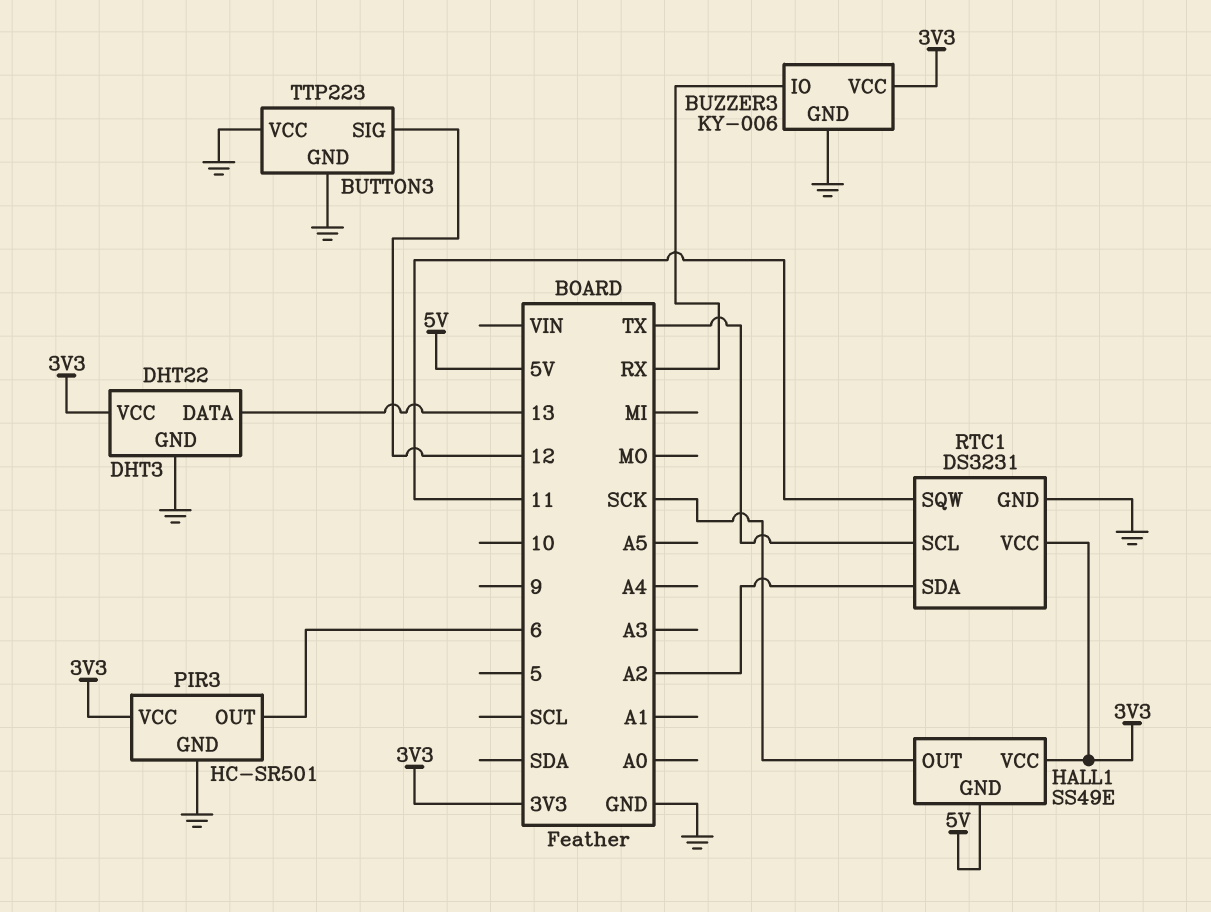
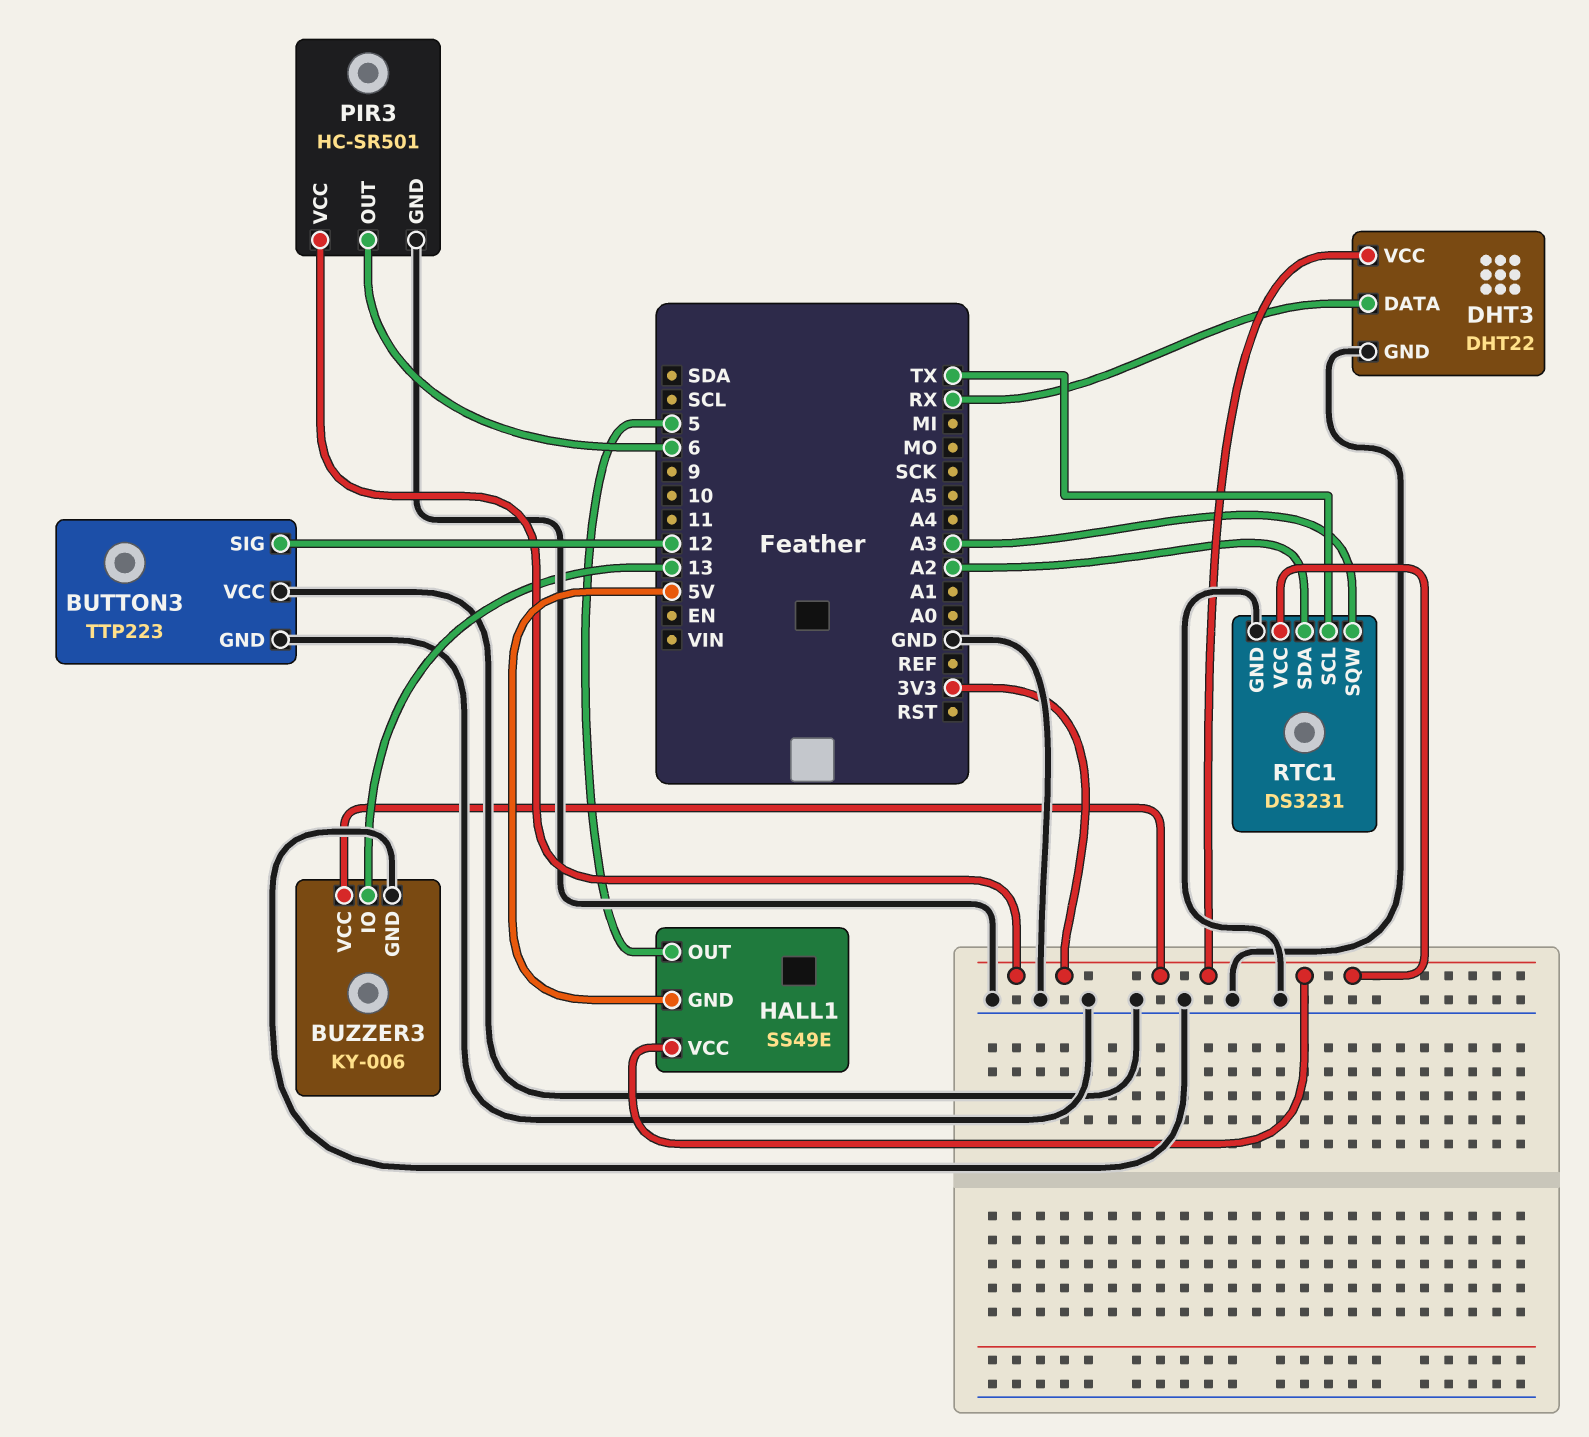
BUZZER3 pin IO: RX -> 13
DHT3 pin DATA: 13 -> RX
HALL1 pin OUT: SCK -> 5
RTC1 pin SQW: 11 -> A3

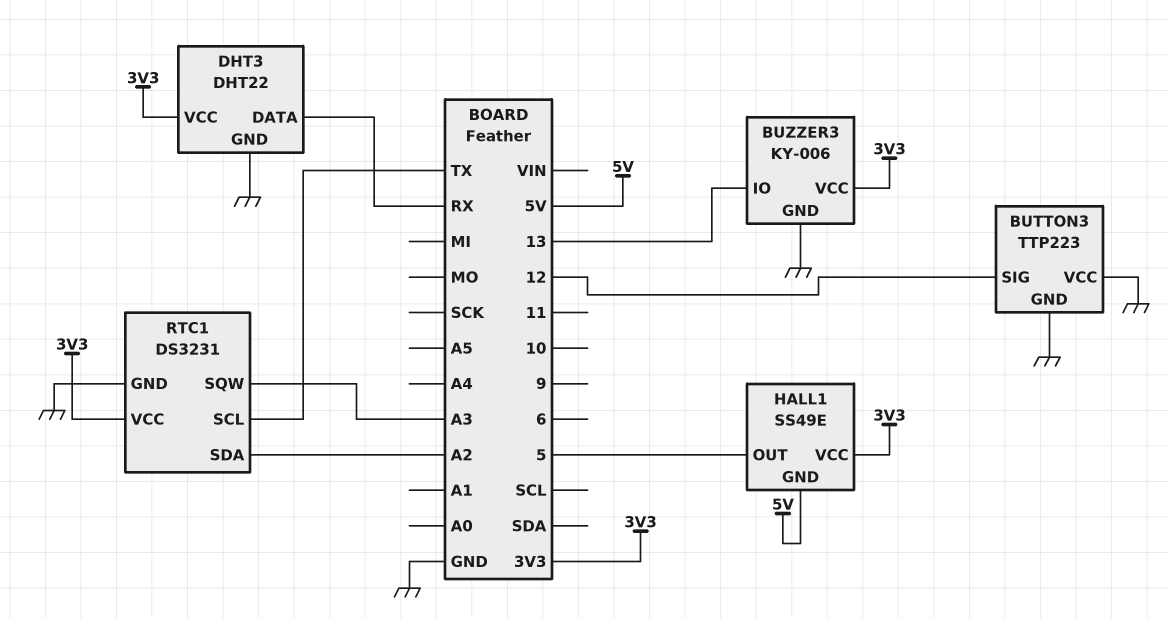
PIR3: HC-SR501 -> none
PIR3 pin GND: GND -> none
PIR3 pin OUT: 6 -> none
PIR3 pin VCC: 3V3 -> none

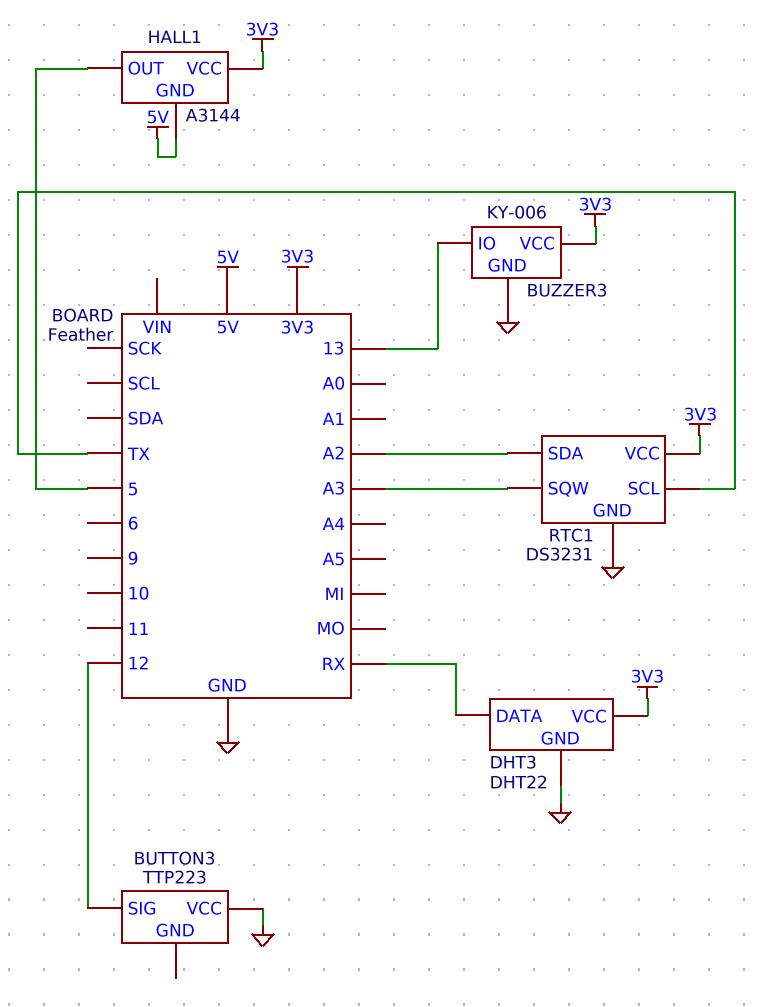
BUTTON3 pin GND: GND -> none
HALL1: SS49E -> A3144

